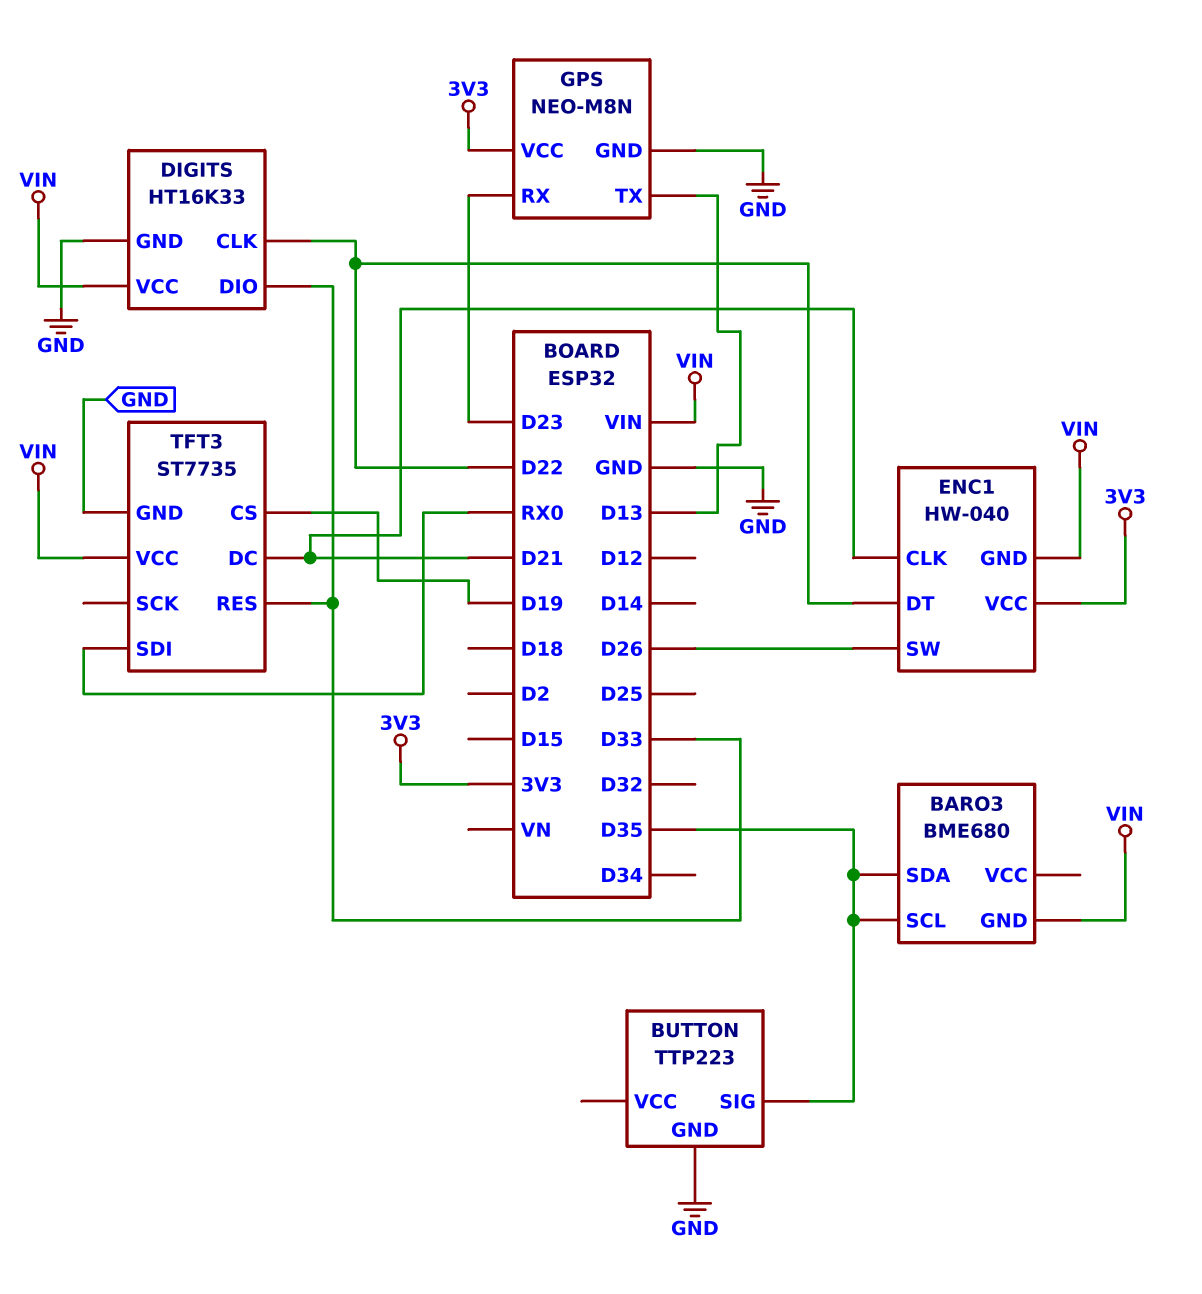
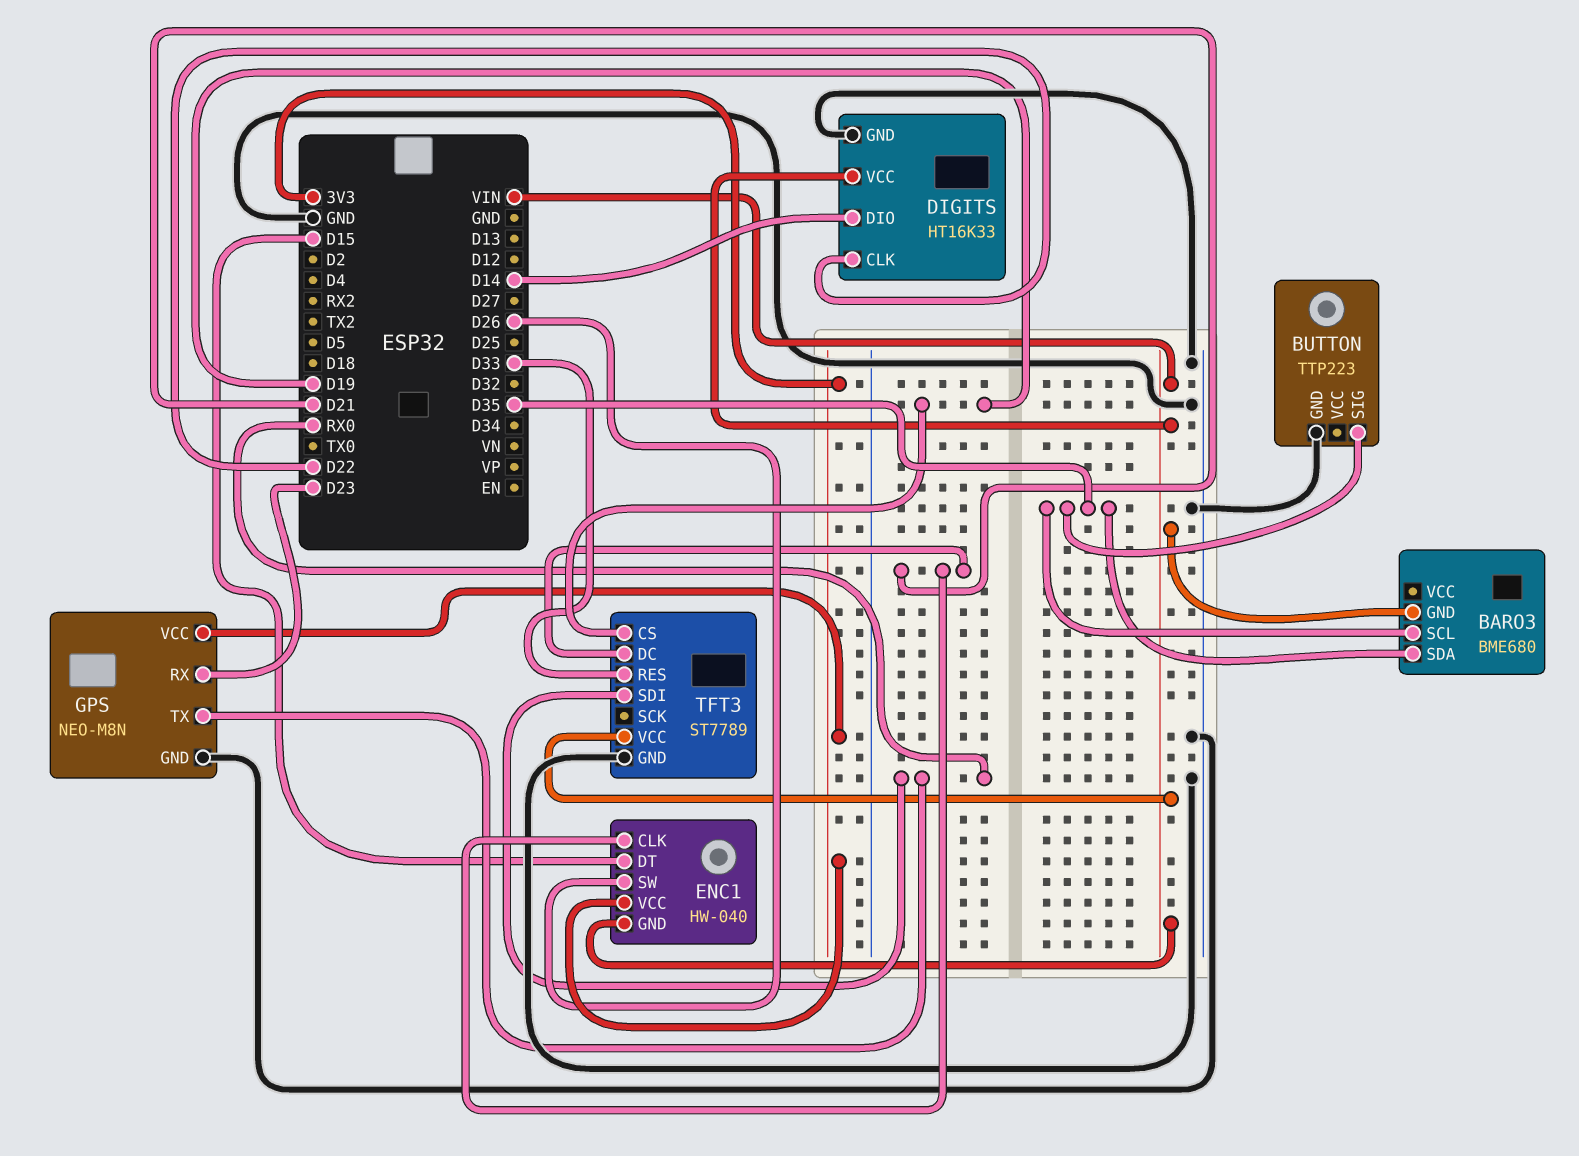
DIGITS pin DIO: D33 -> D14
ENC1 pin DT: D22 -> D15
GPS pin TX: D13 -> RX0
TFT3: ST7735 -> ST7789

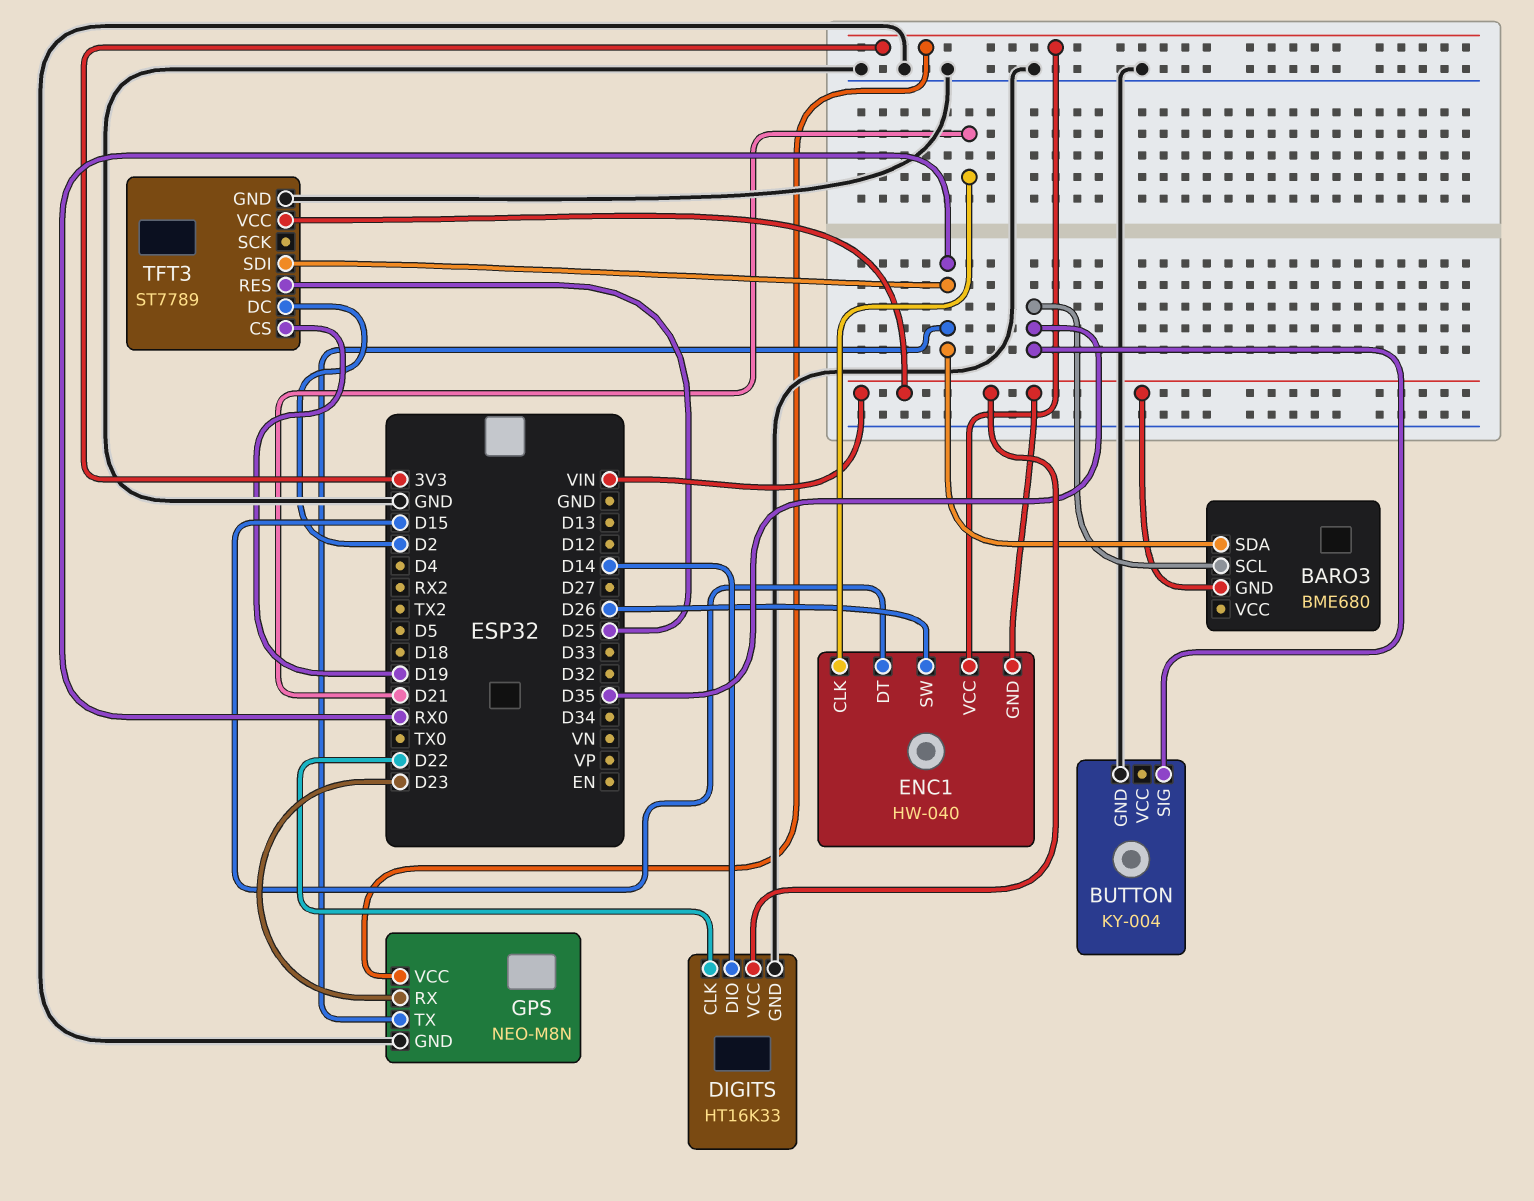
BARO3 pin SDA: D35 -> RX0
BUTTON: TTP223 -> KY-004
TFT3 pin DC: D21 -> D2
TFT3 pin RES: D33 -> D25

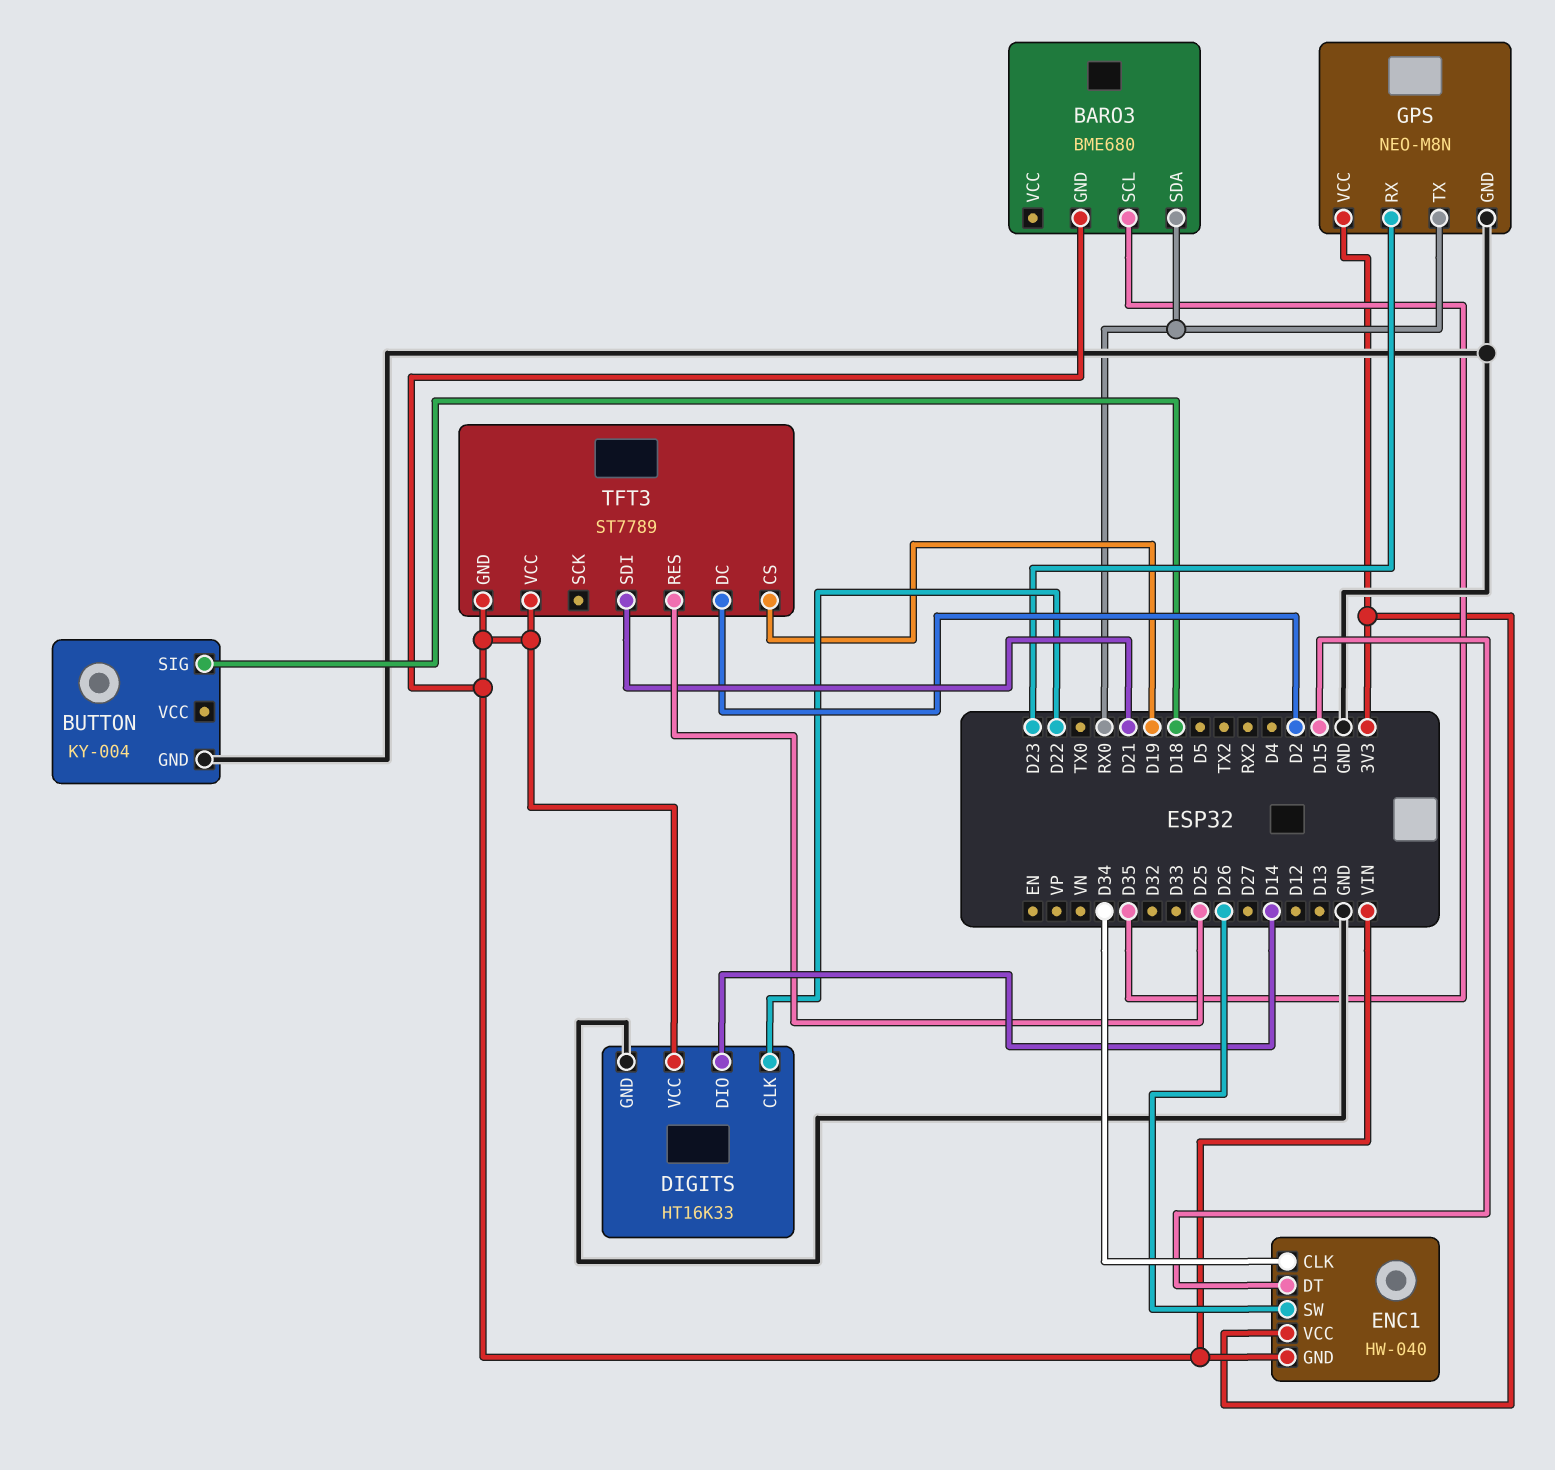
BUTTON pin SIG: D35 -> D18
ENC1 pin CLK: D21 -> D34
TFT3 pin GND: GND -> VIN
TFT3 pin SDI: RX0 -> D21

